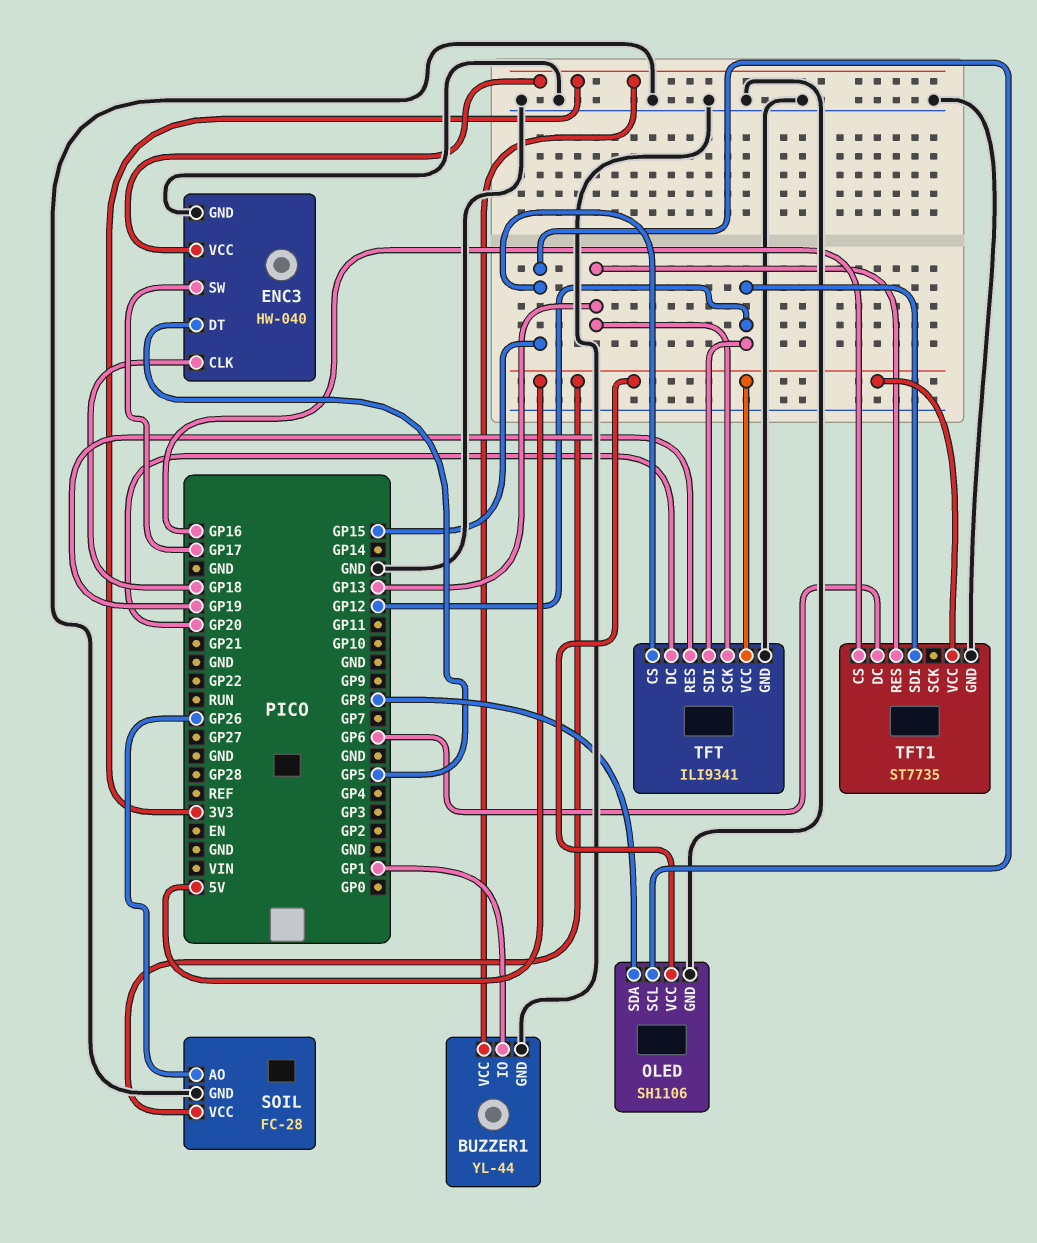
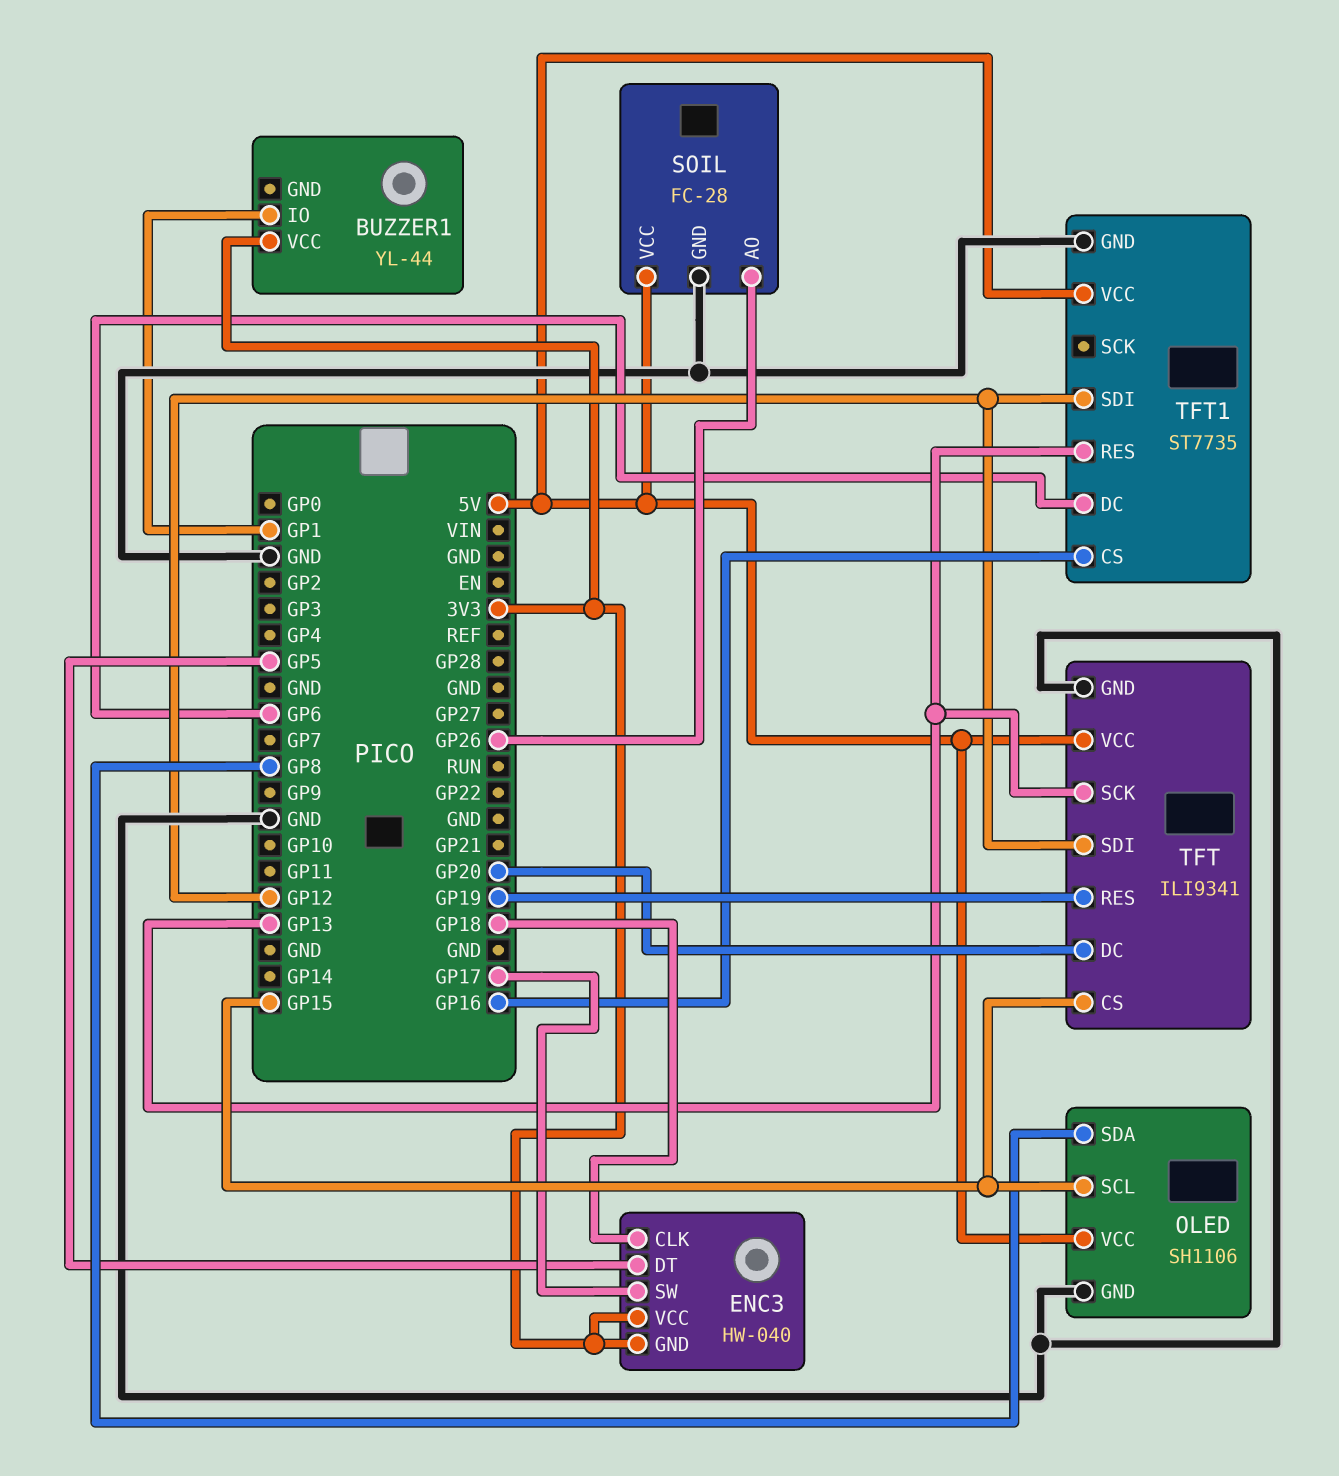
BUZZER1 pin GND: GND -> none
ENC3 pin GND: GND -> 3V3

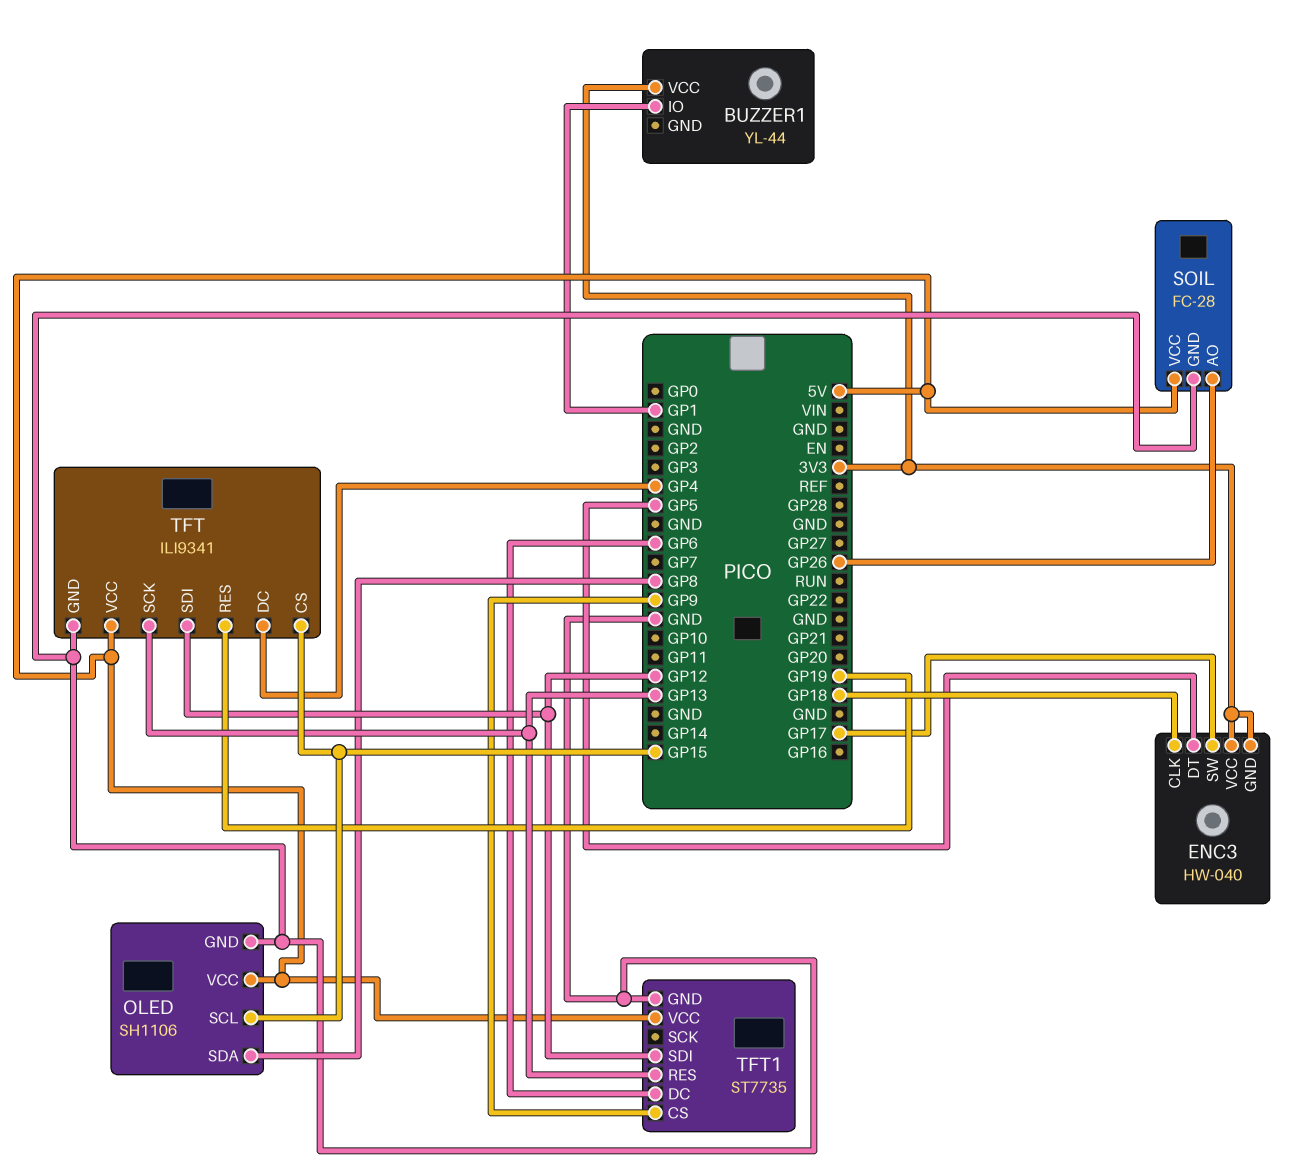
TFT pin DC: GP20 -> GP4
TFT1 pin CS: GP16 -> GP9

